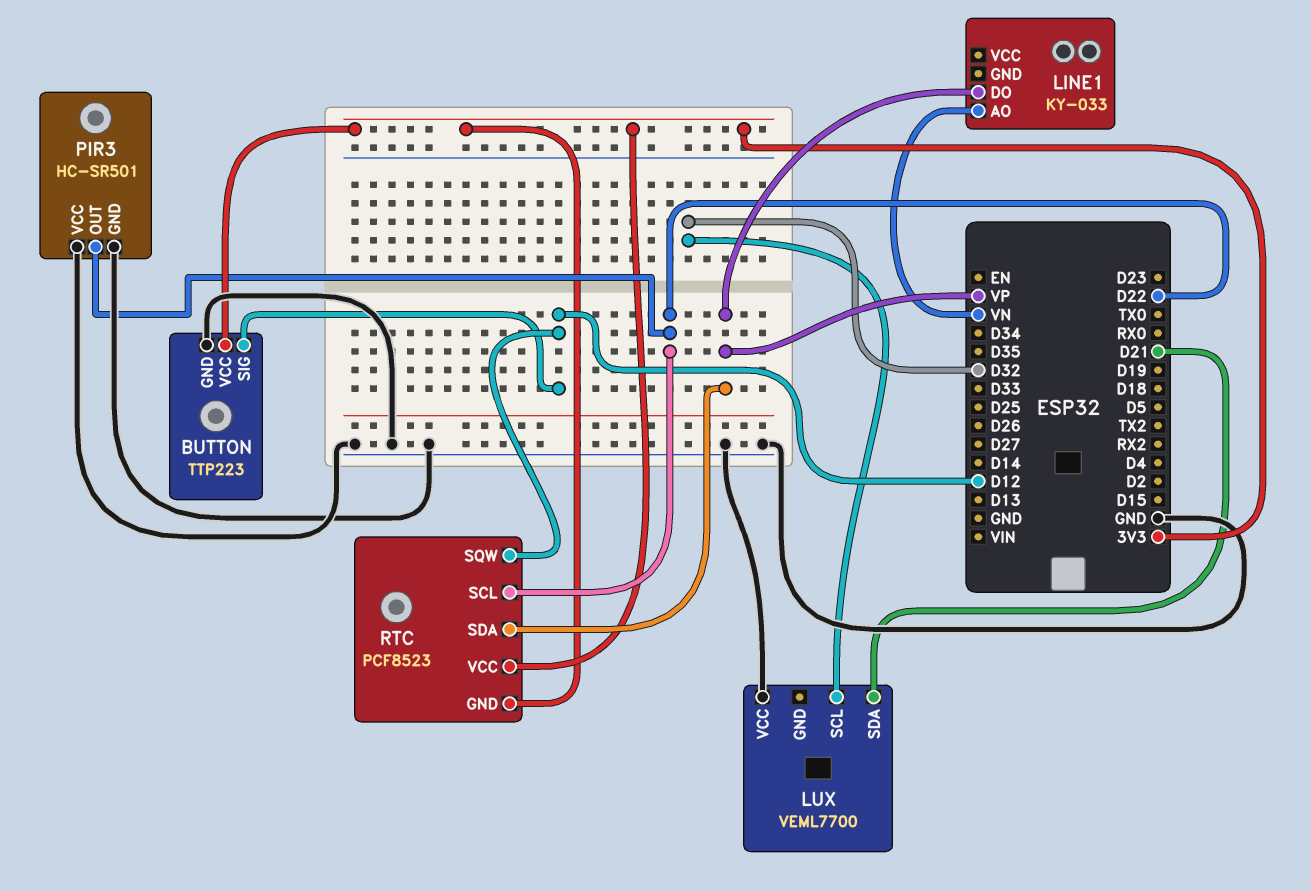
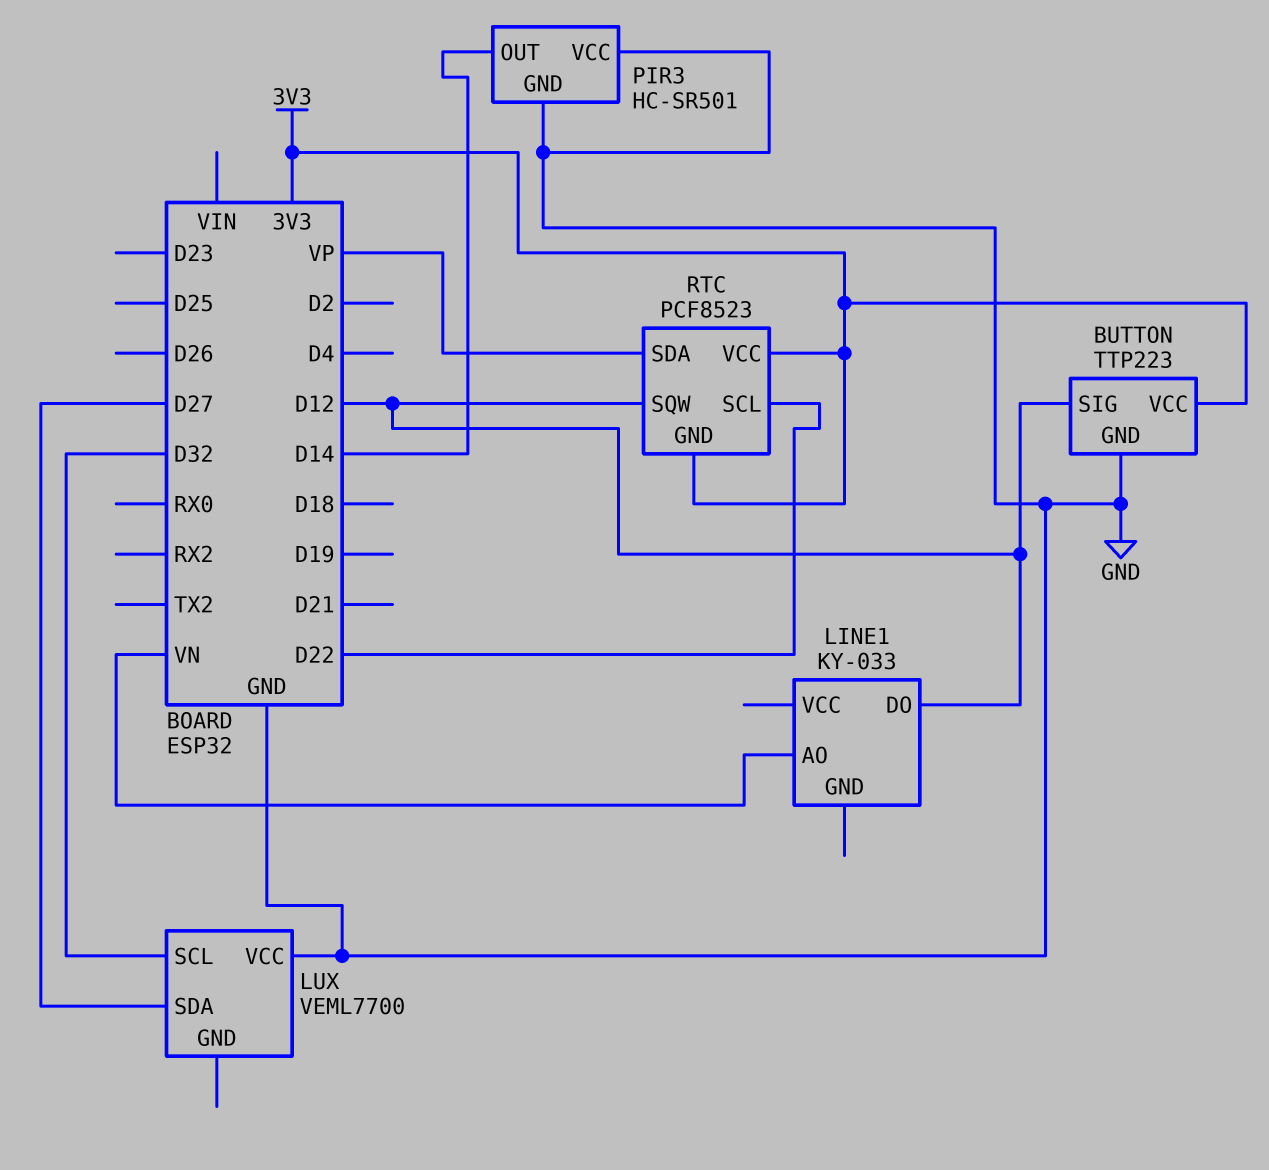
LINE1 pin DO: VP -> D12
LUX pin SDA: D21 -> D27
PIR3 pin OUT: D22 -> D14

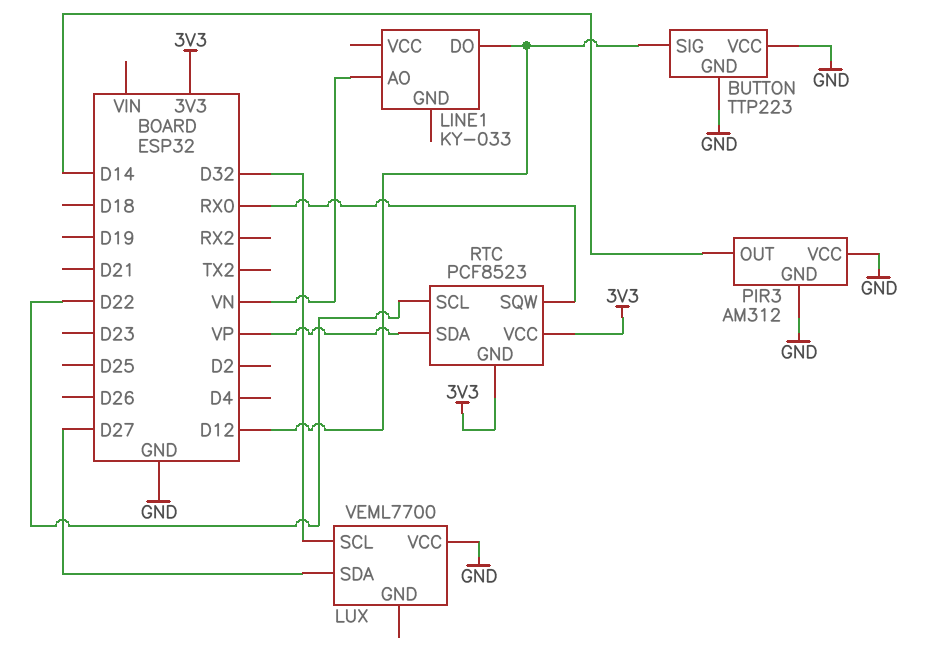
BUTTON pin VCC: 3V3 -> GND
PIR3: HC-SR501 -> AM312
RTC pin SQW: D12 -> RX0

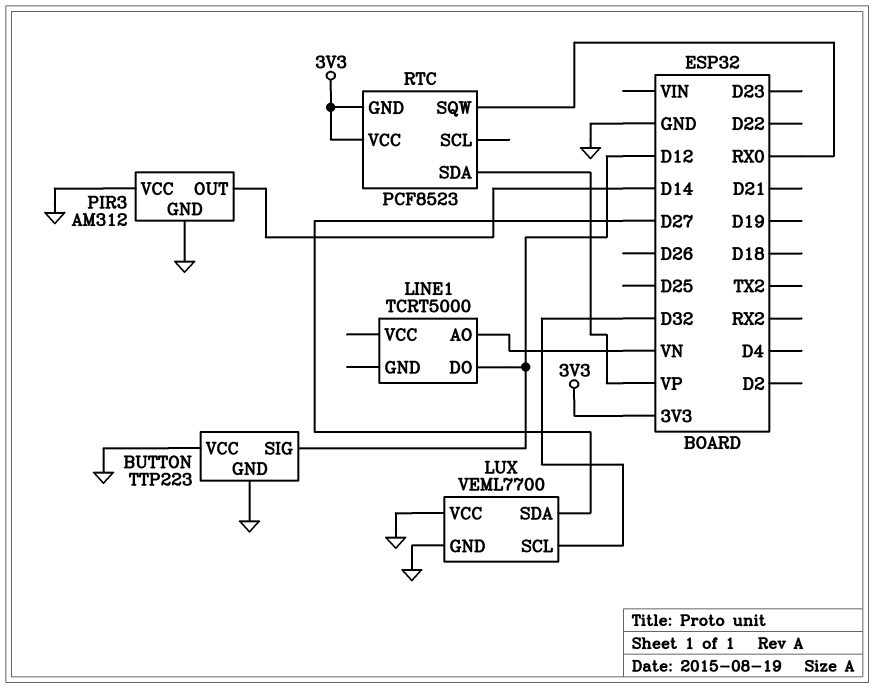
LINE1: KY-033 -> TCRT5000
LUX pin GND: none -> GND
RTC pin SCL: D22 -> none

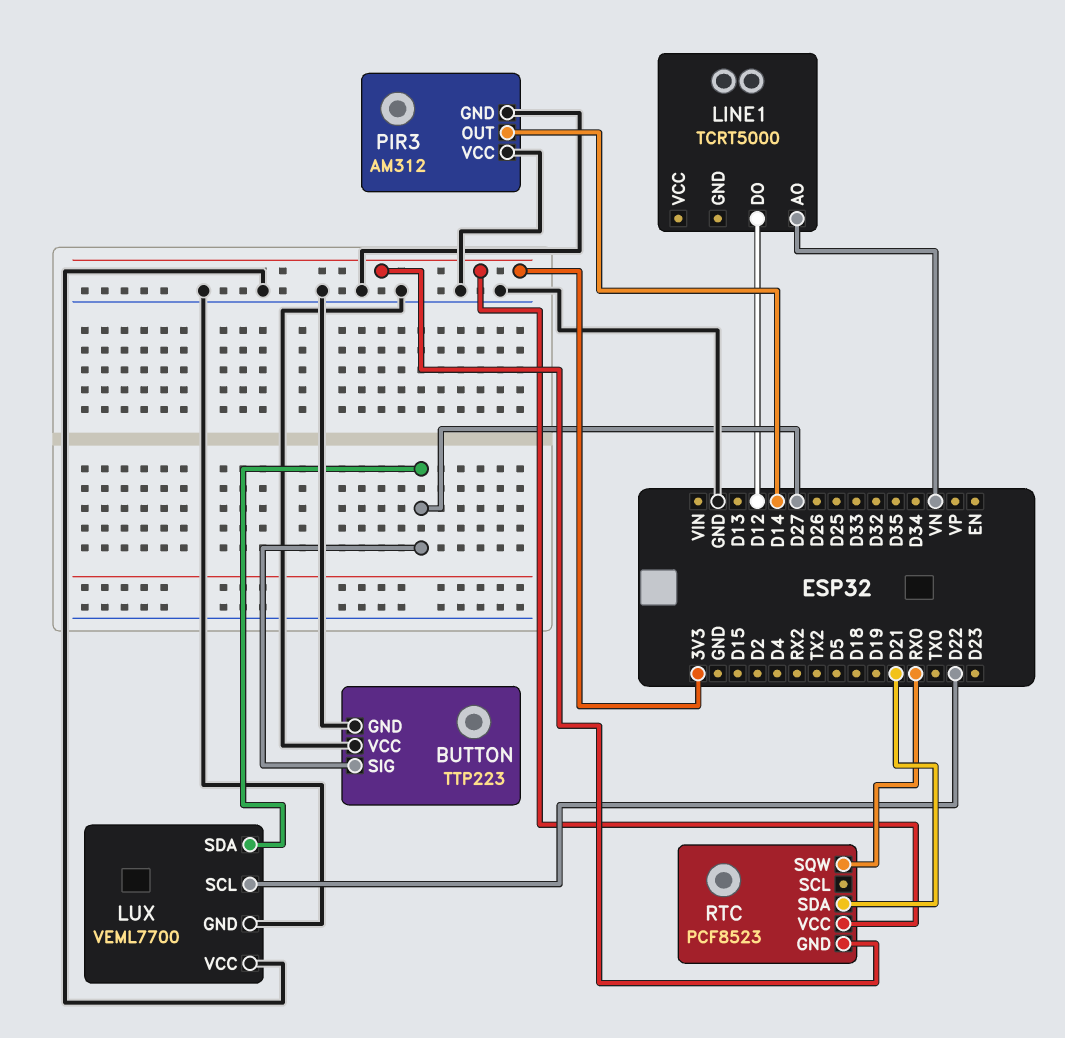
BUTTON pin SIG: D12 -> D27
LUX pin SCL: D32 -> D22
RTC pin SDA: VP -> D21

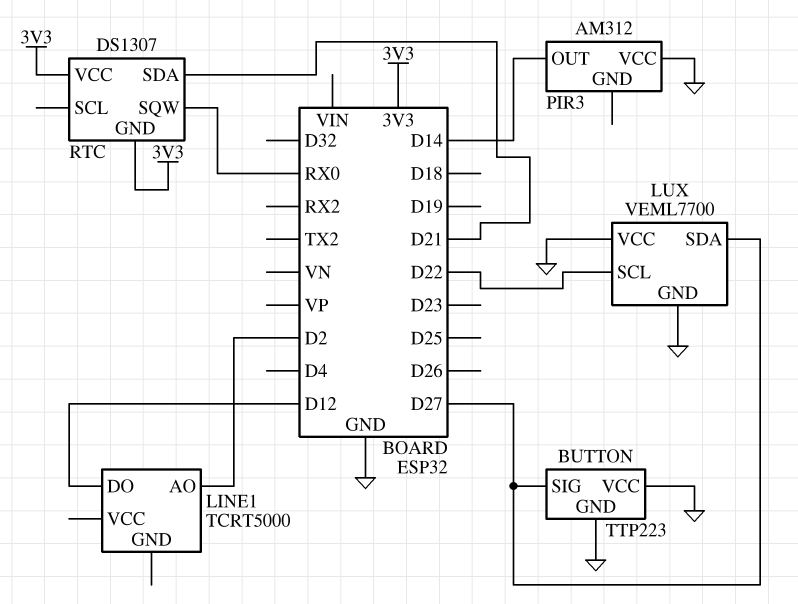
LINE1 pin AO: VN -> D2
PIR3 pin GND: GND -> none
RTC: PCF8523 -> DS1307

